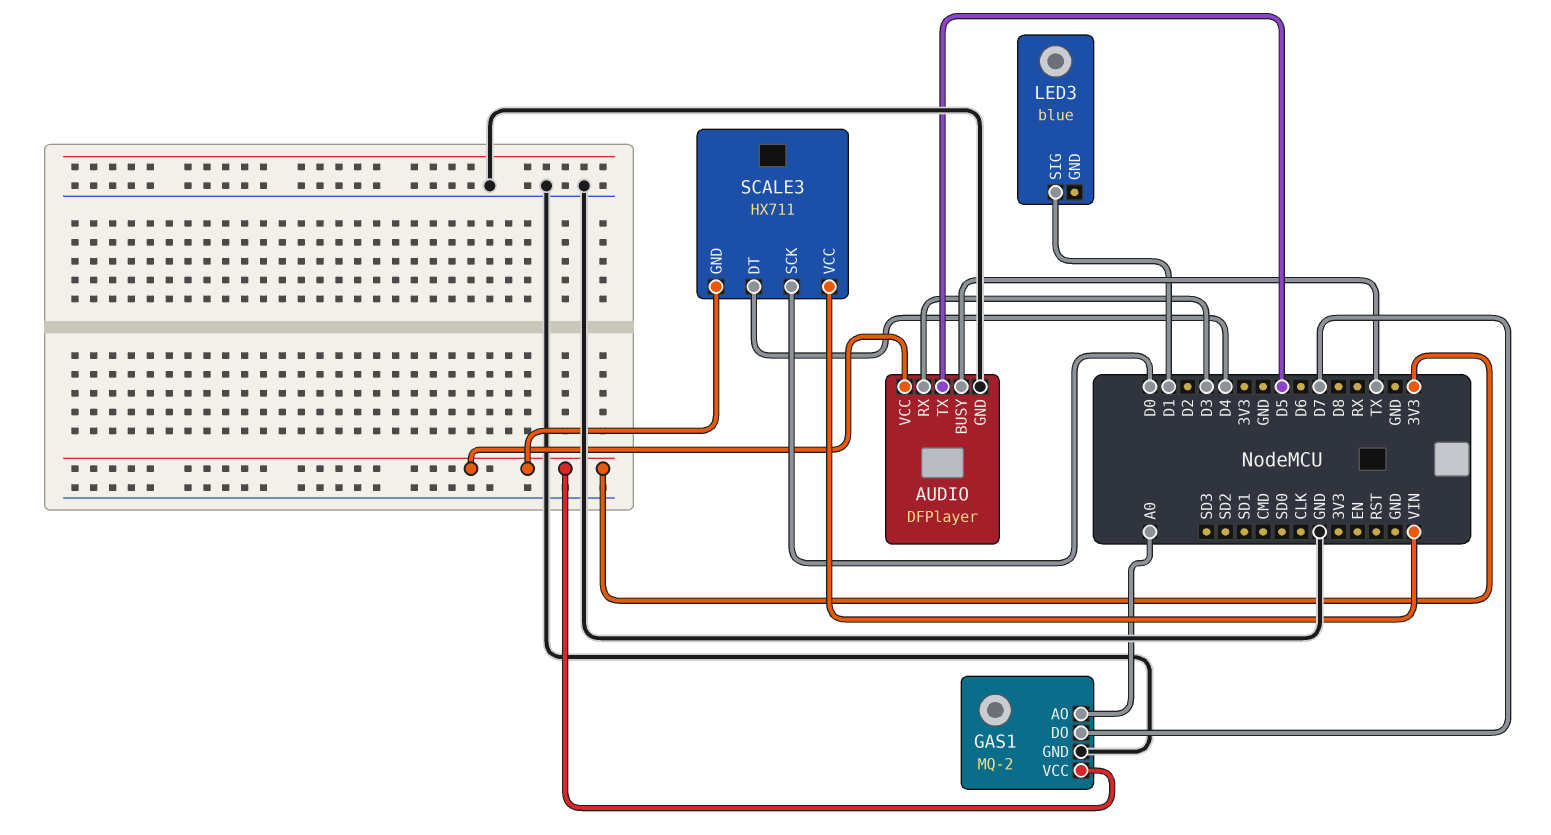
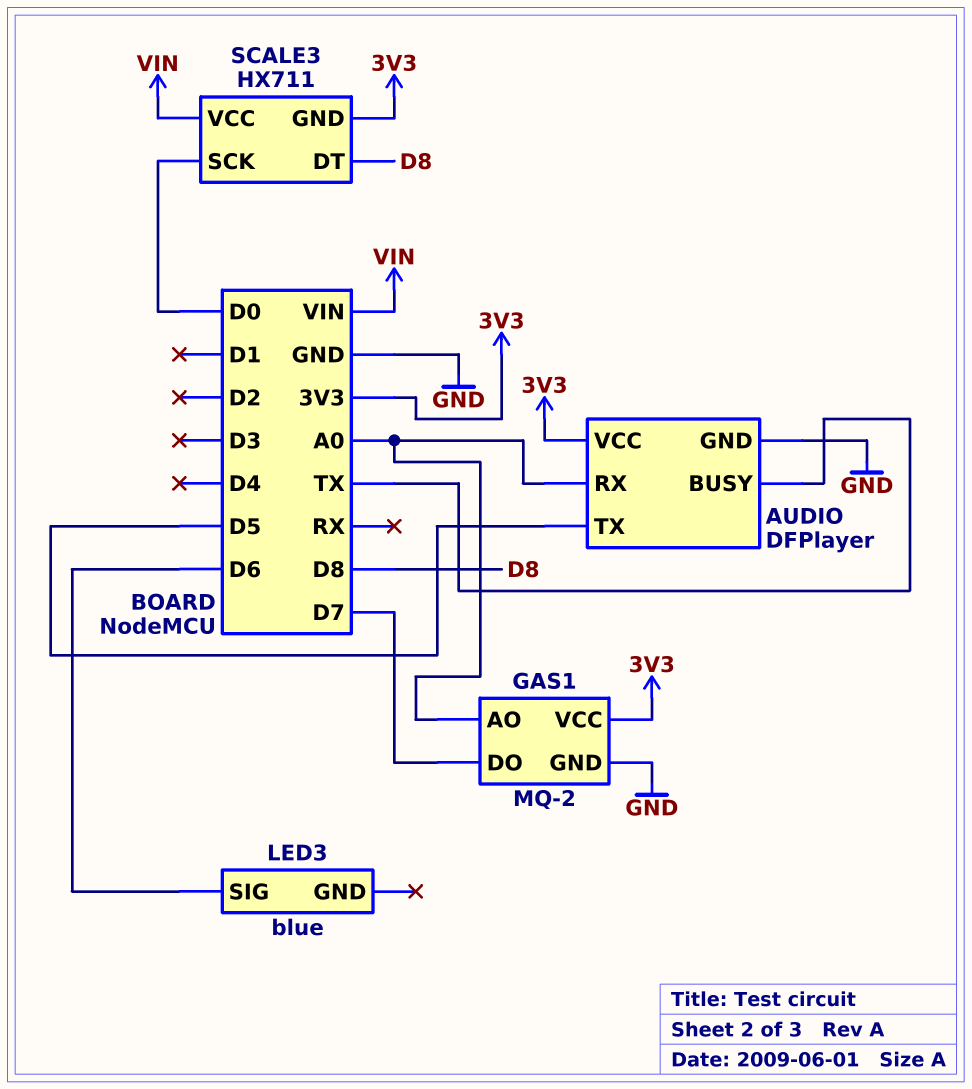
AUDIO pin RX: D3 -> A0
LED3 pin SIG: D1 -> D6
SCALE3 pin DT: D4 -> D8

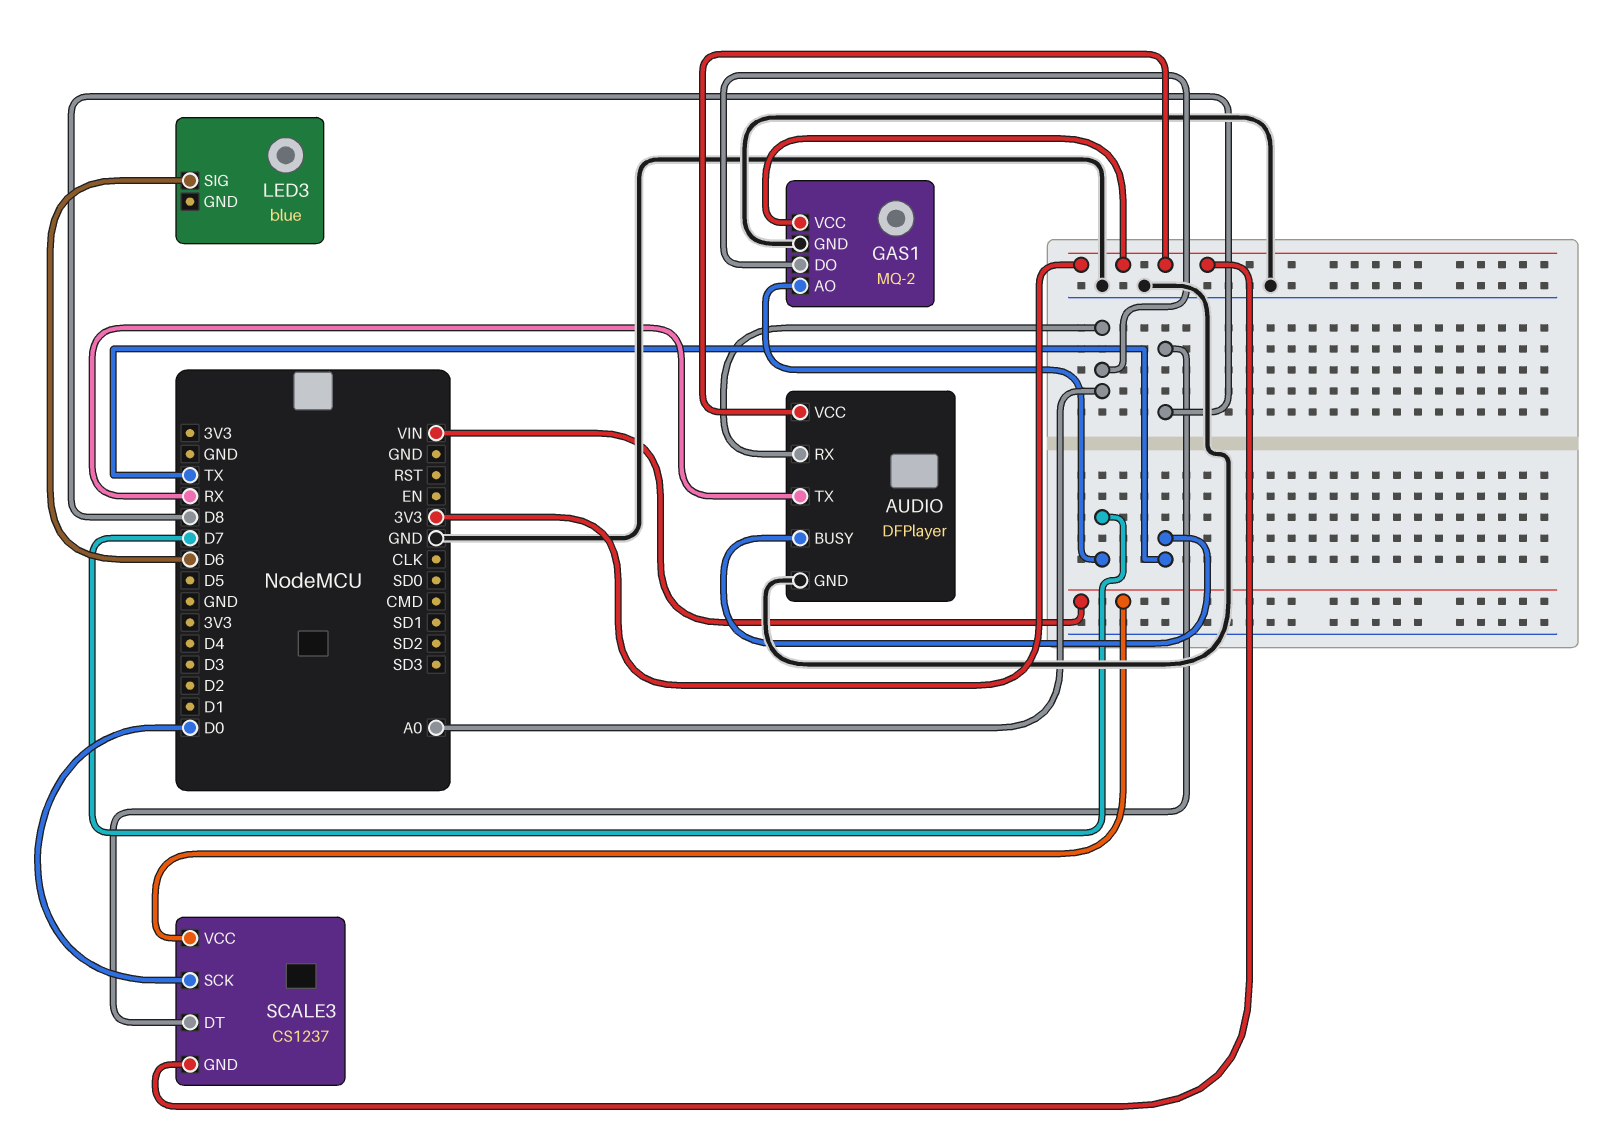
AUDIO pin TX: D5 -> RX
GAS1 pin AO: A0 -> D7
GAS1 pin DO: D7 -> A0
SCALE3: HX711 -> CS1237

